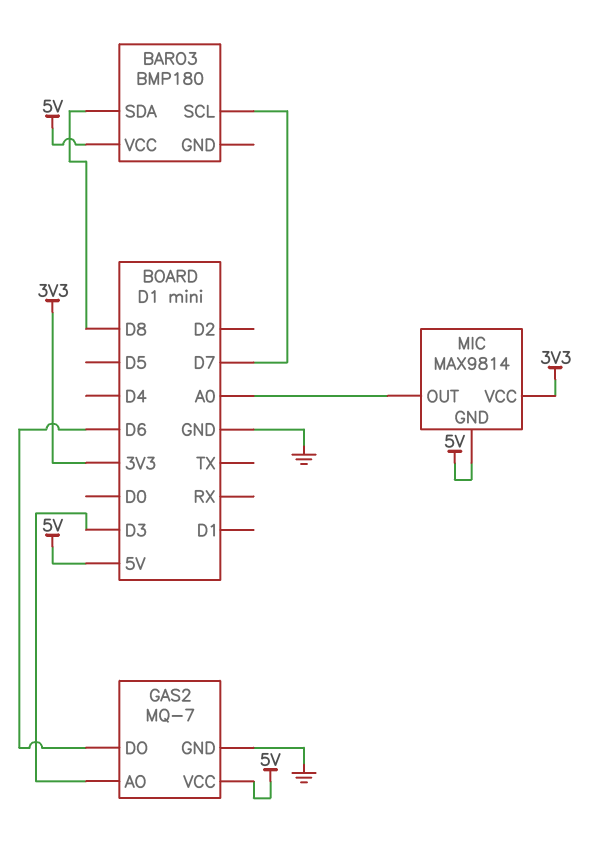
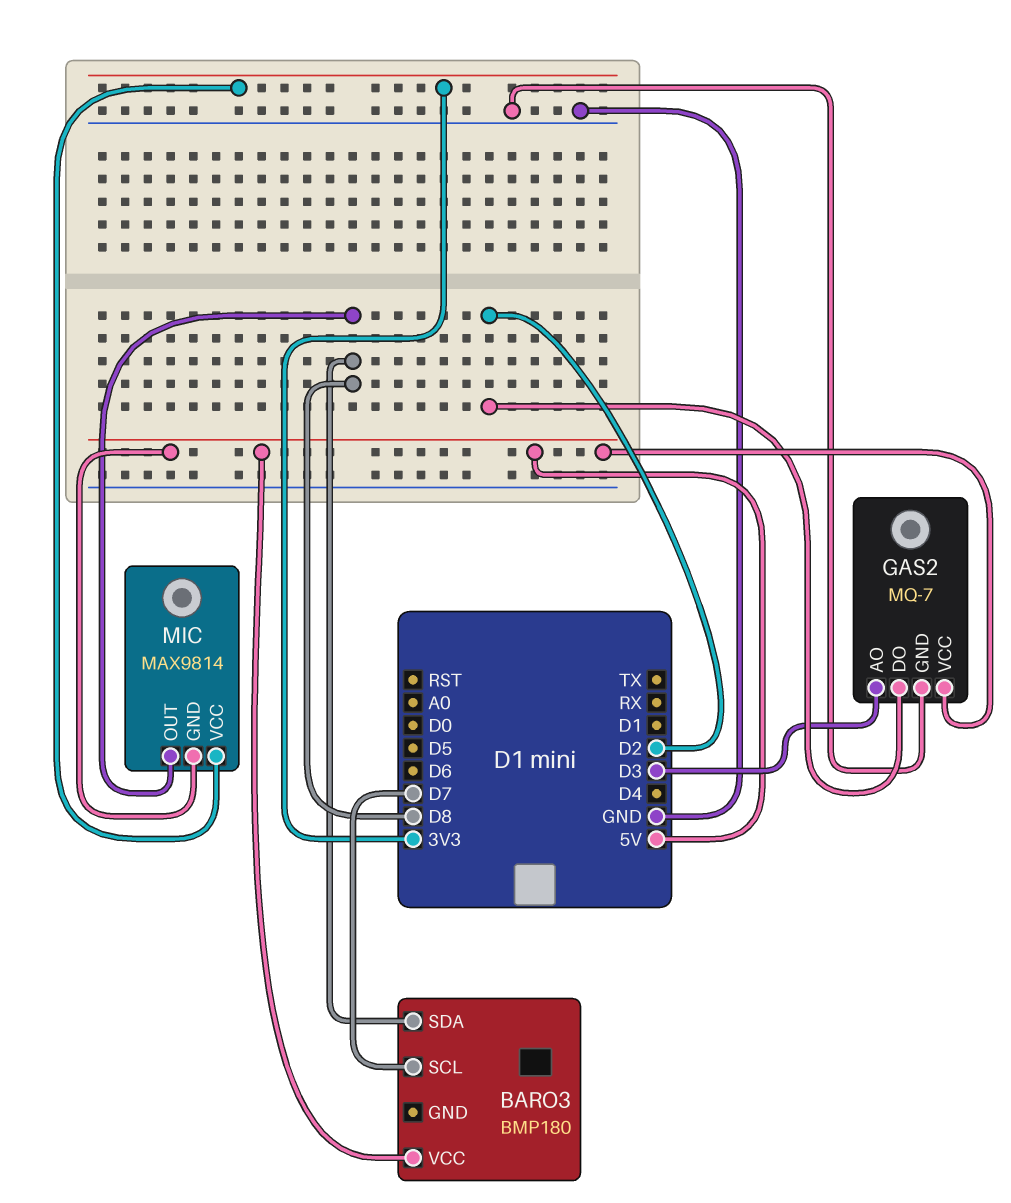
GAS2 pin DO: D6 -> D2
MIC pin OUT: A0 -> D8

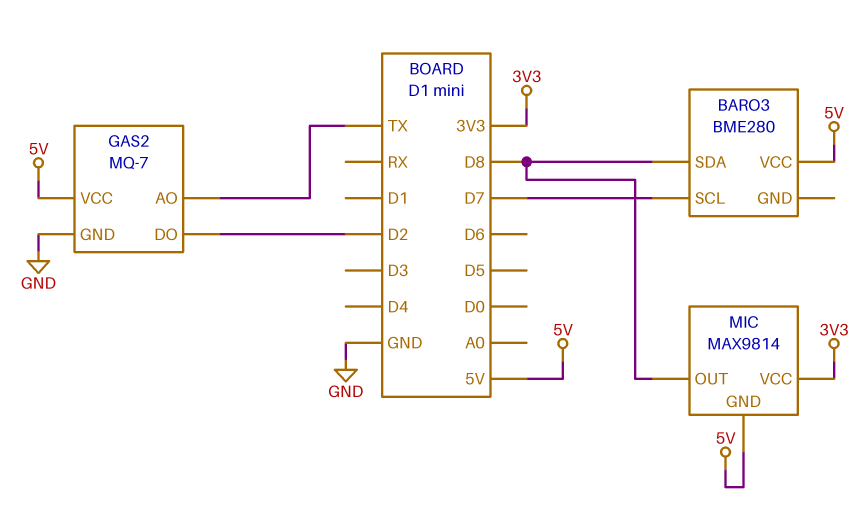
BARO3: BMP180 -> BME280
GAS2 pin AO: D3 -> TX

